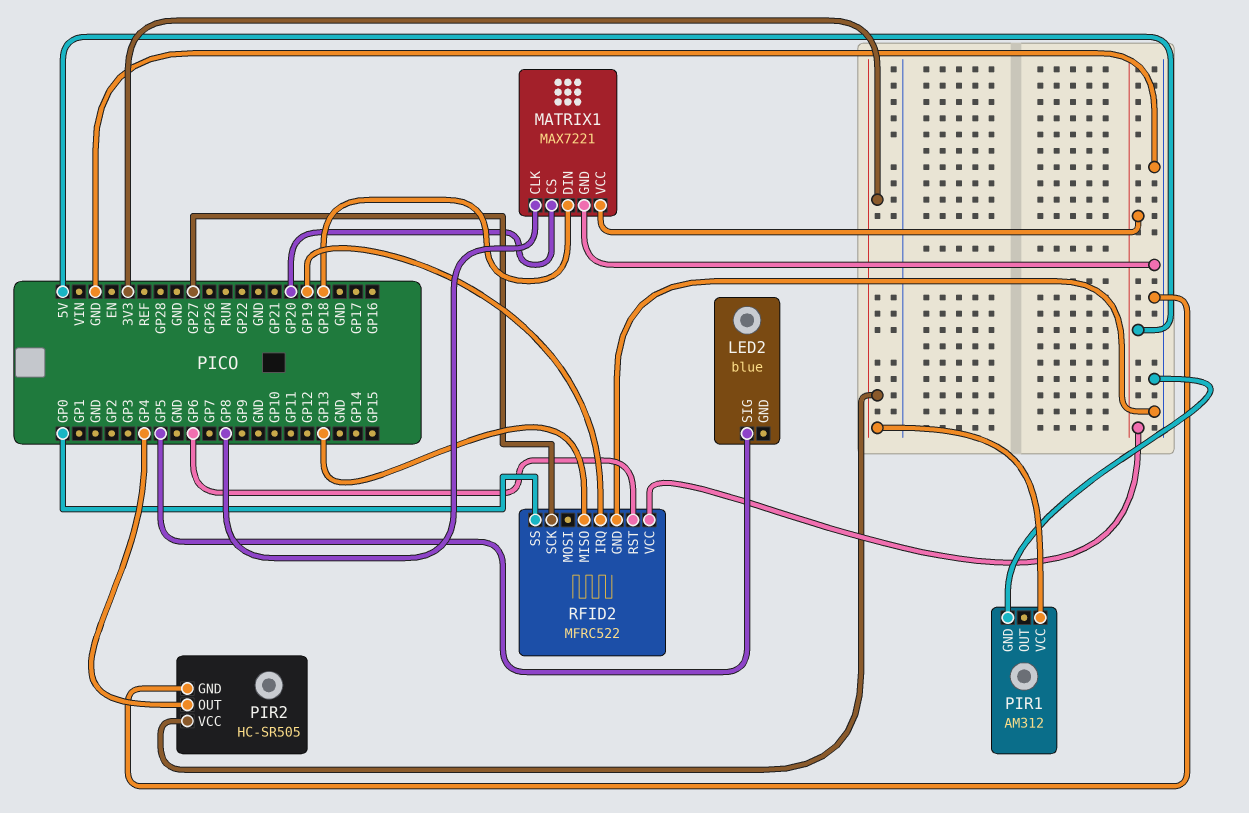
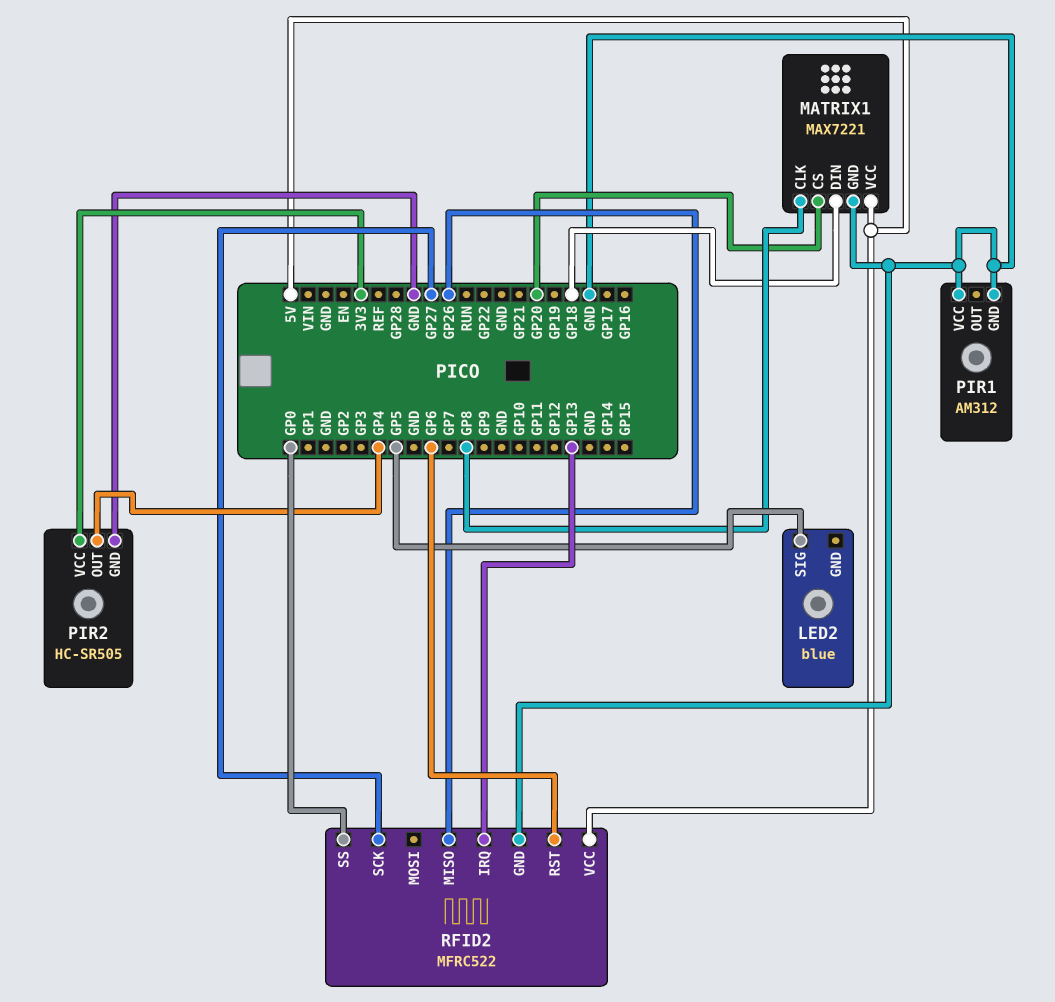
PIR1 pin VCC: 3V3 -> GND
RFID2 pin IRQ: GP19 -> GP13
RFID2 pin MISO: GP13 -> GP26

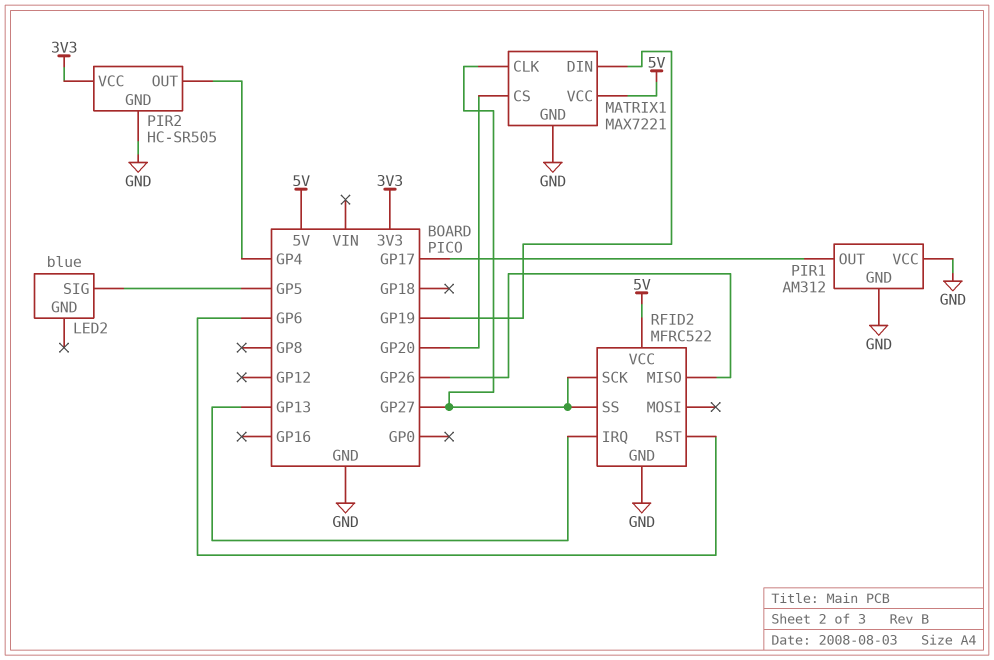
MATRIX1 pin CLK: GP8 -> GP27
MATRIX1 pin DIN: GP18 -> GP19
PIR1 pin OUT: none -> GP17
RFID2 pin SS: GP0 -> GP27

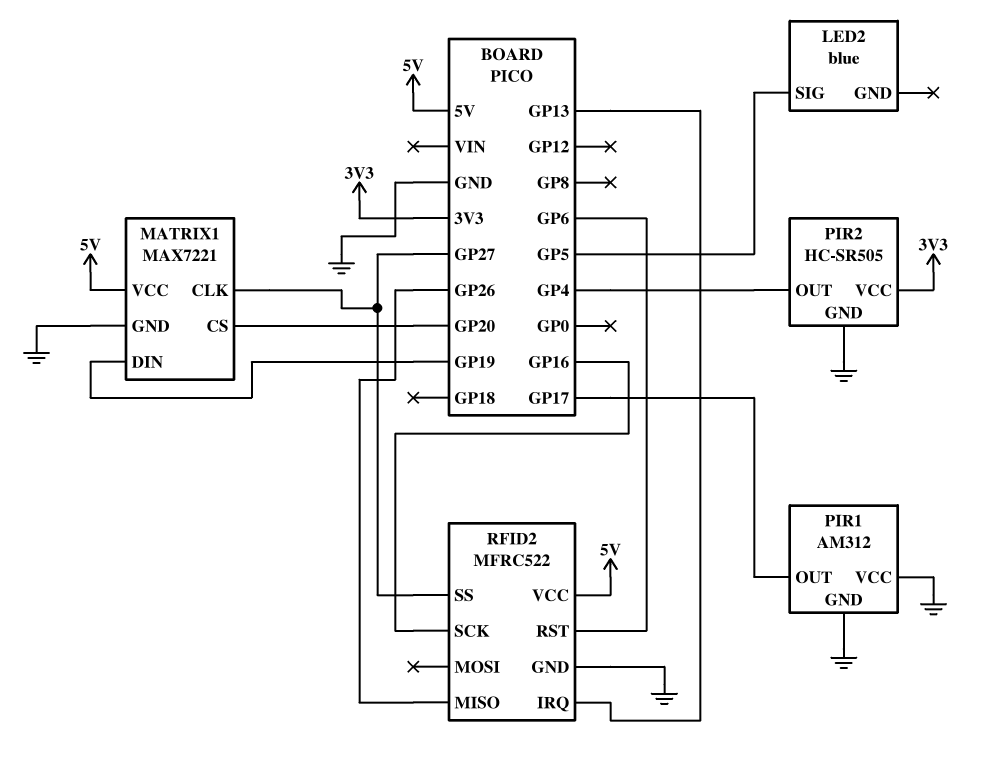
RFID2 pin SCK: GP27 -> GP16

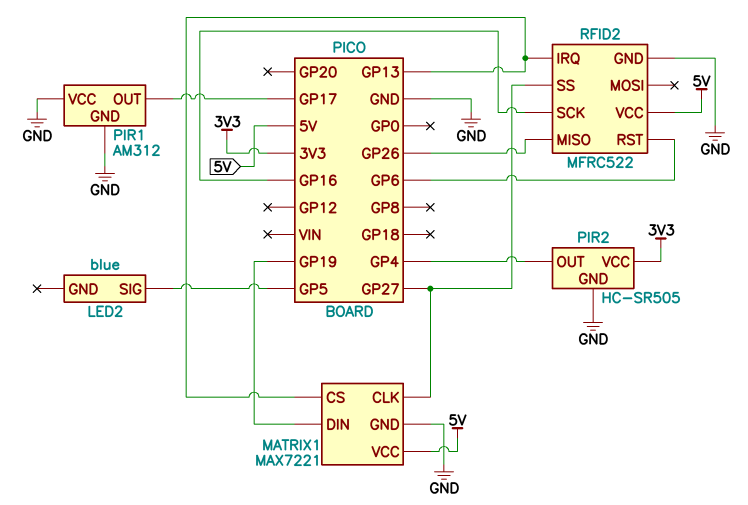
MATRIX1 pin CS: GP20 -> GP13

